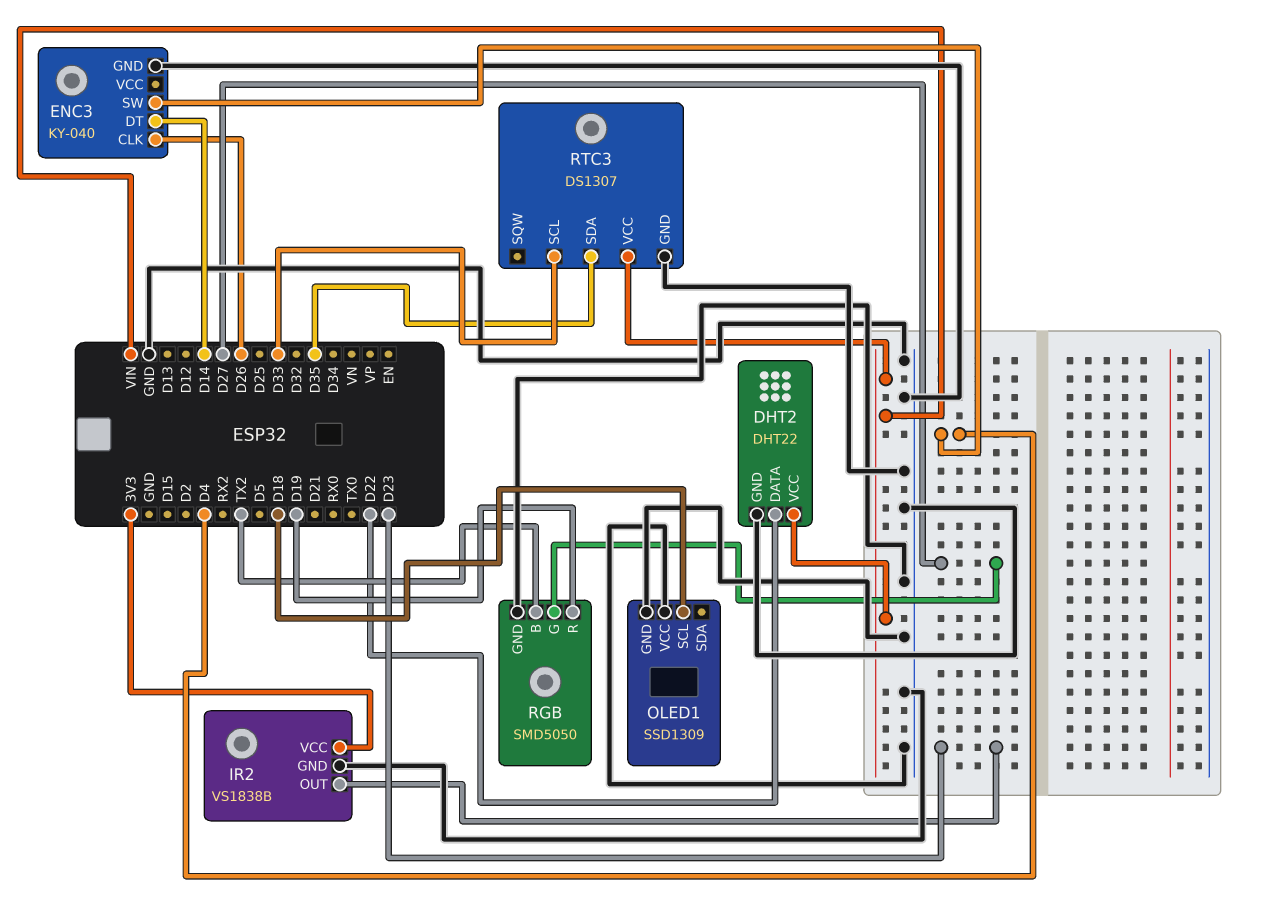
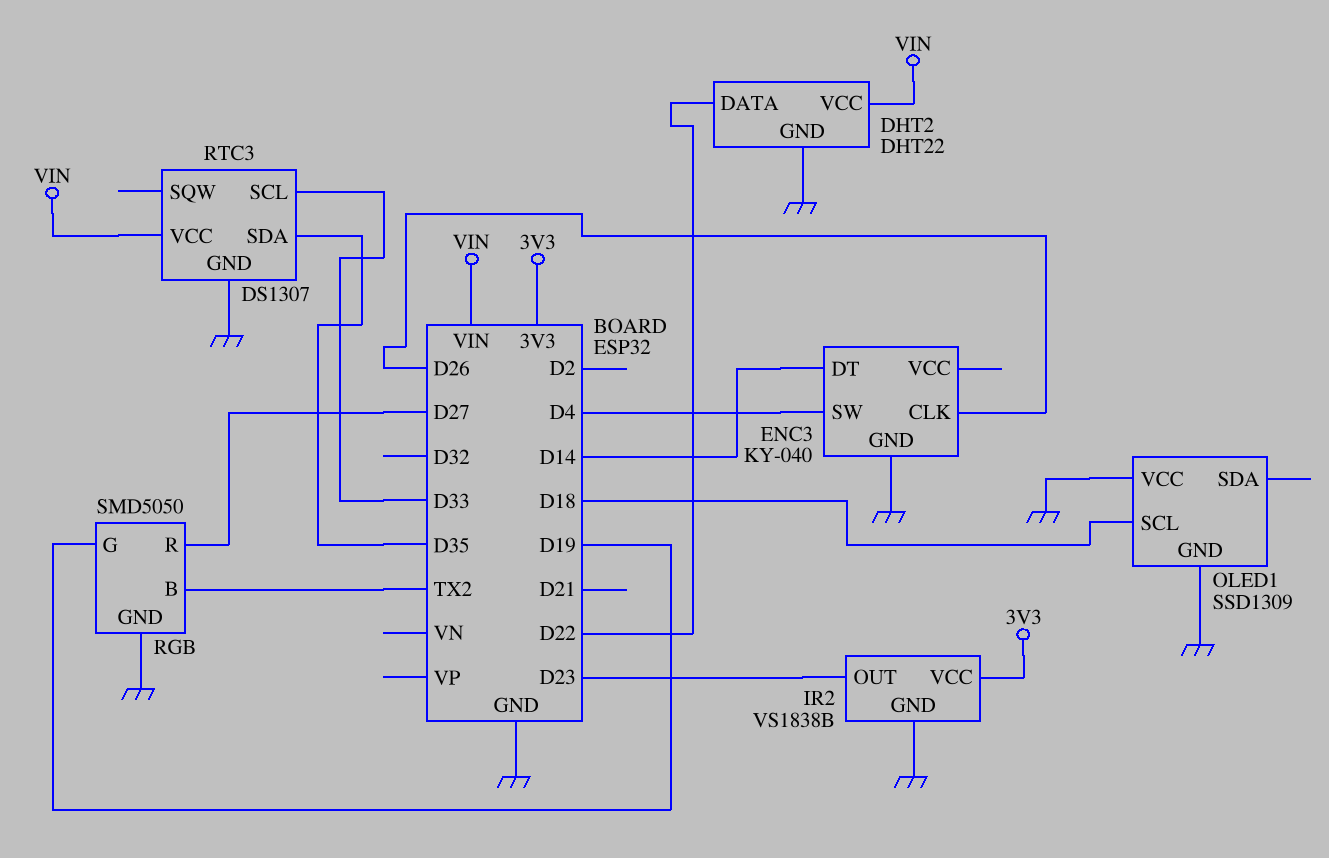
RGB pin G: D27 -> D19
RGB pin R: D19 -> D27

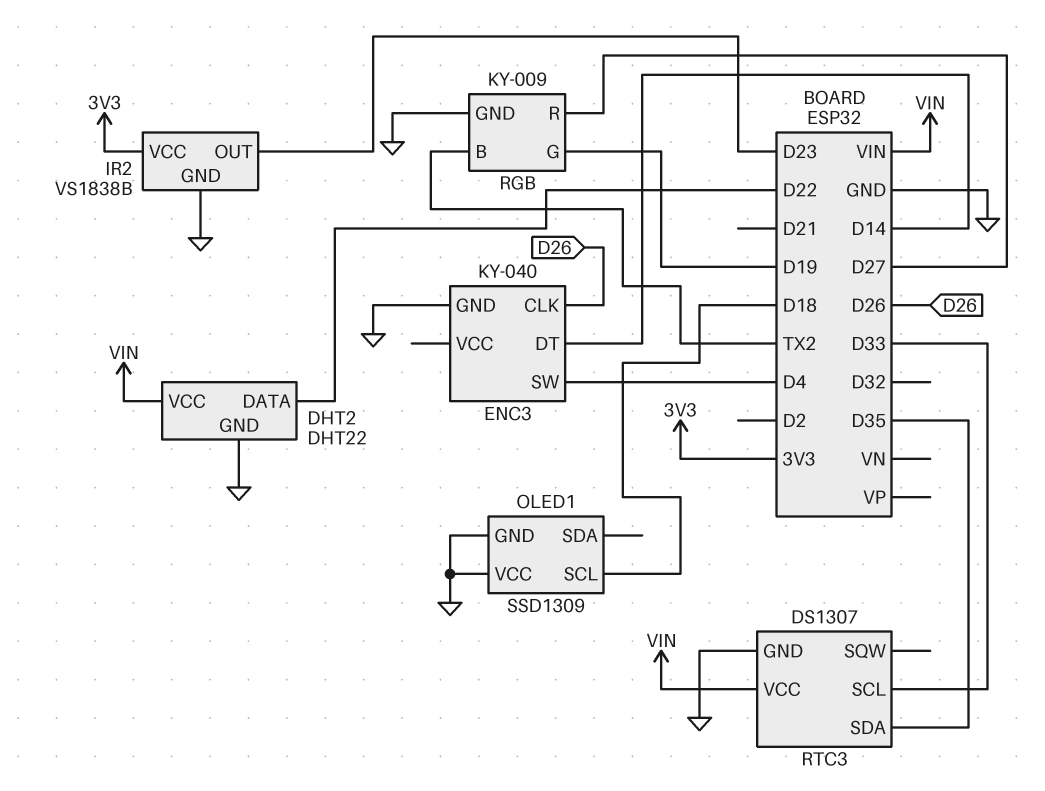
RGB: SMD5050 -> KY-009

